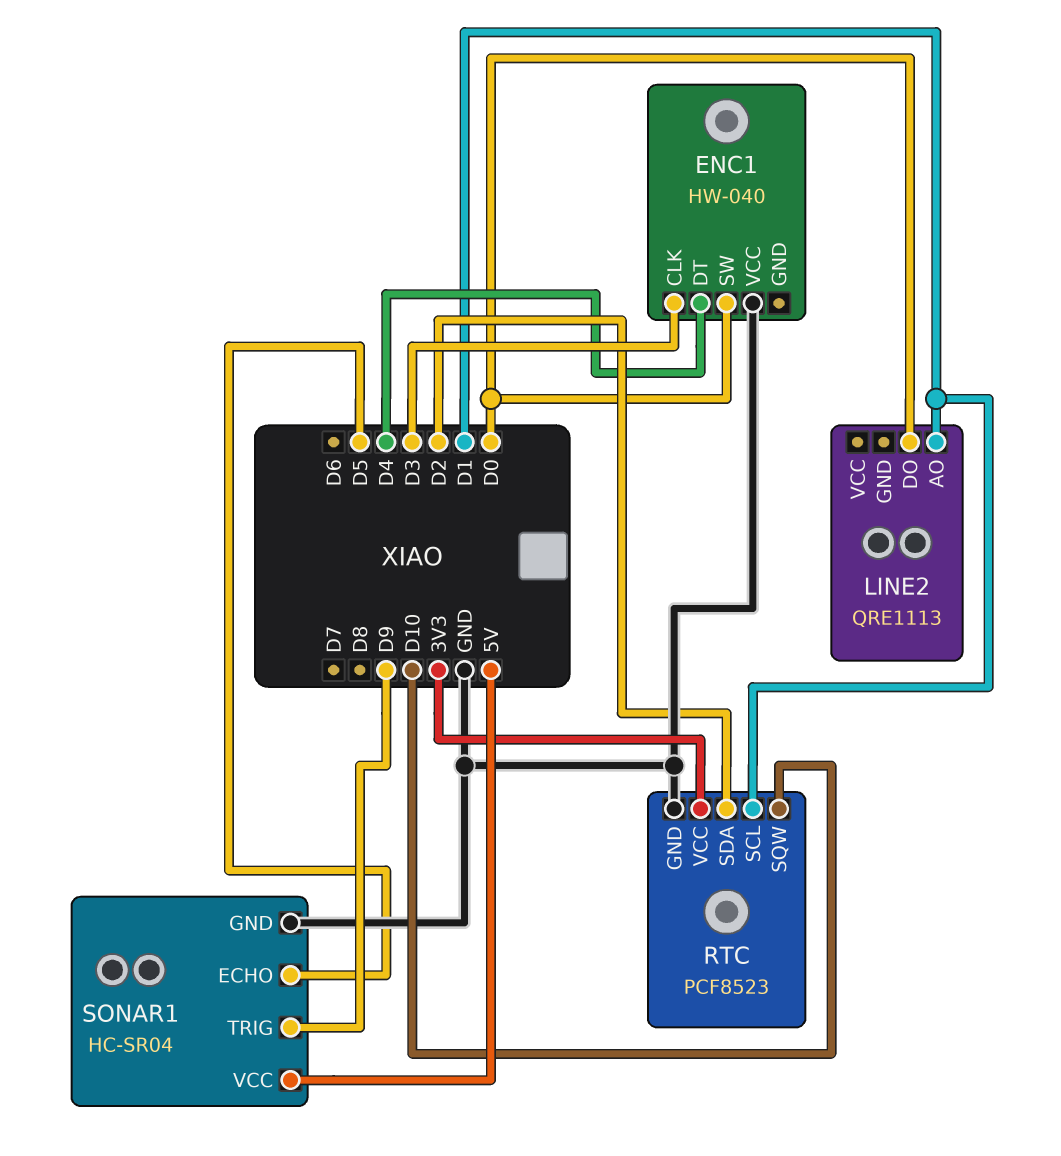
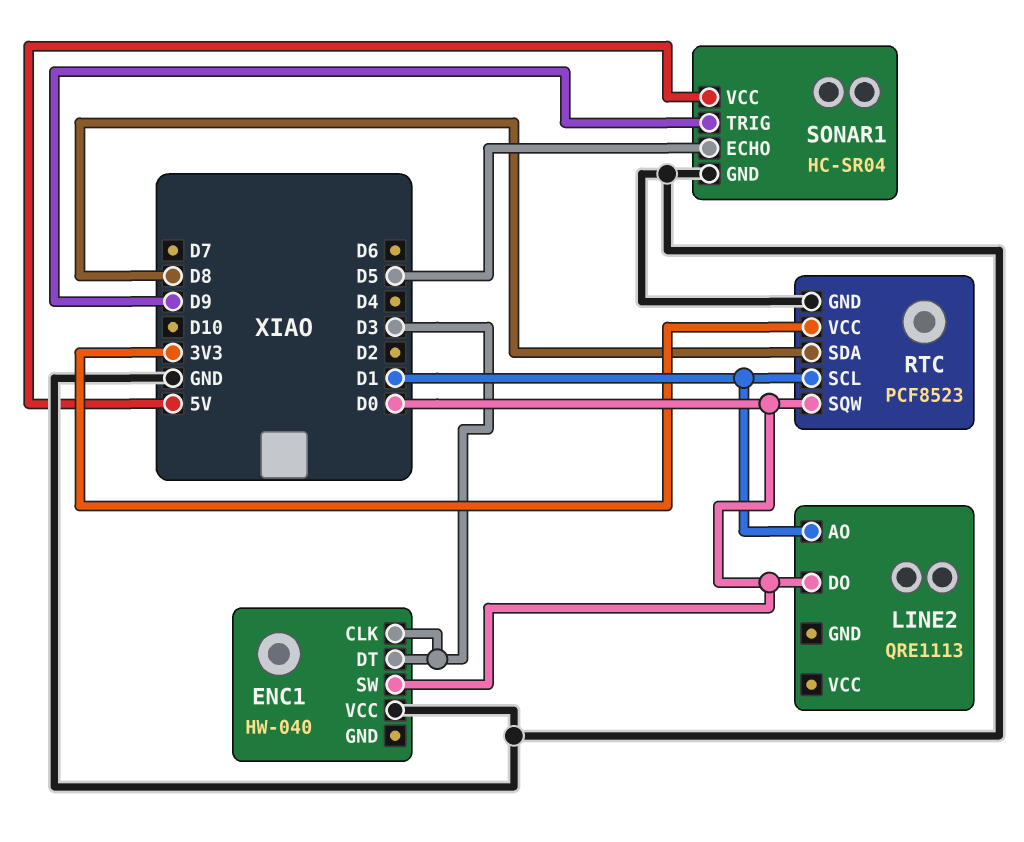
ENC1 pin DT: D4 -> D3
RTC pin SDA: D2 -> D8
RTC pin SQW: D10 -> D0

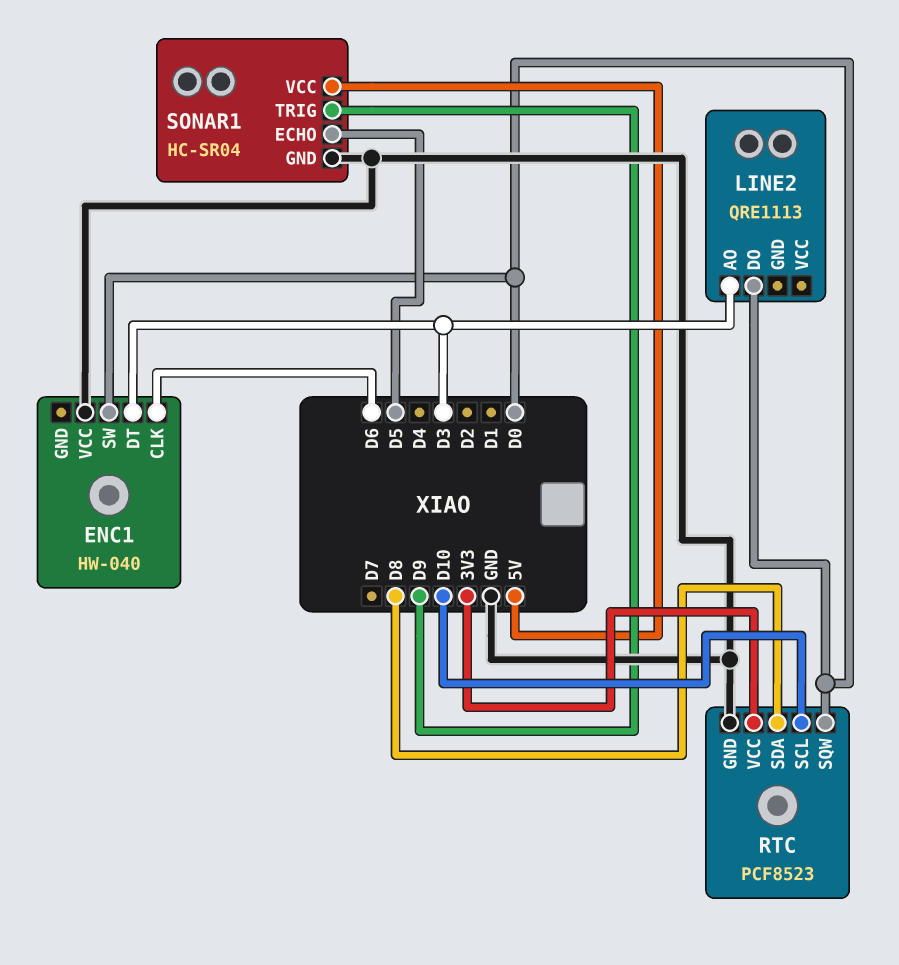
ENC1 pin CLK: D3 -> D6
LINE2 pin AO: D1 -> D3
RTC pin SCL: D1 -> D10

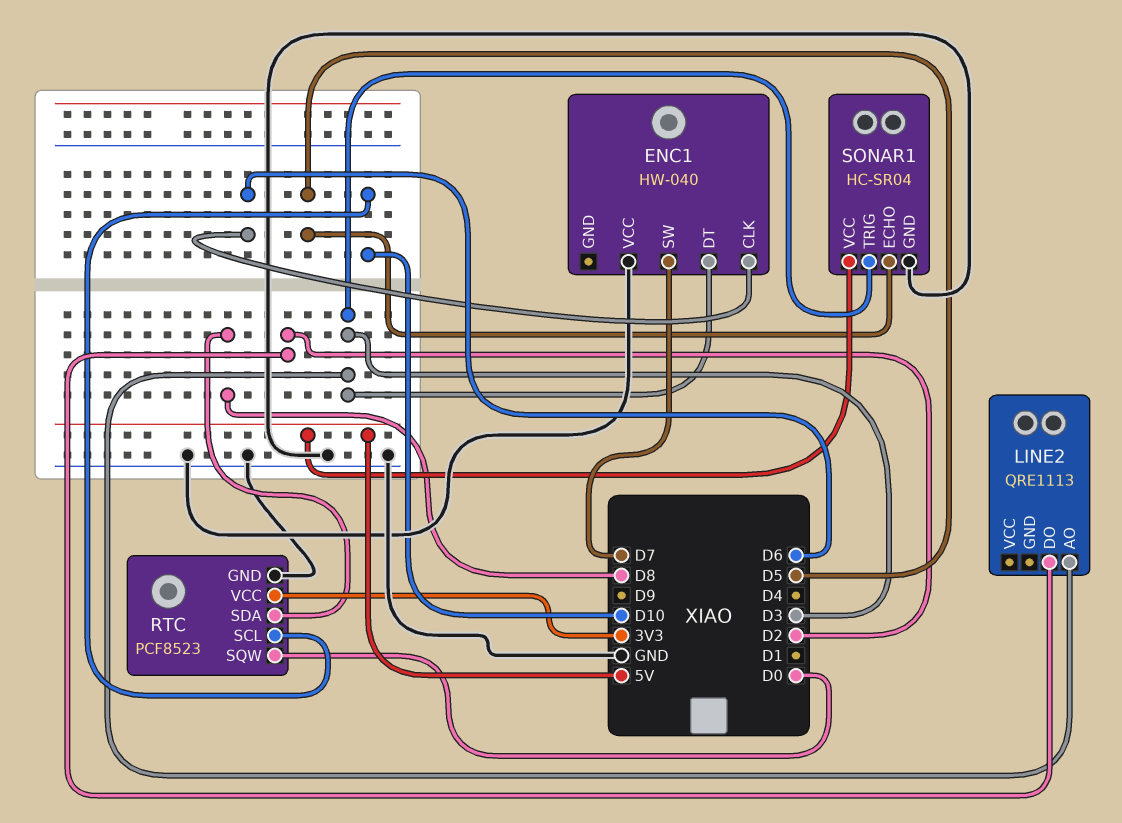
ENC1 pin SW: D0 -> D7
LINE2 pin DO: D0 -> D2
SONAR1 pin TRIG: D9 -> D3

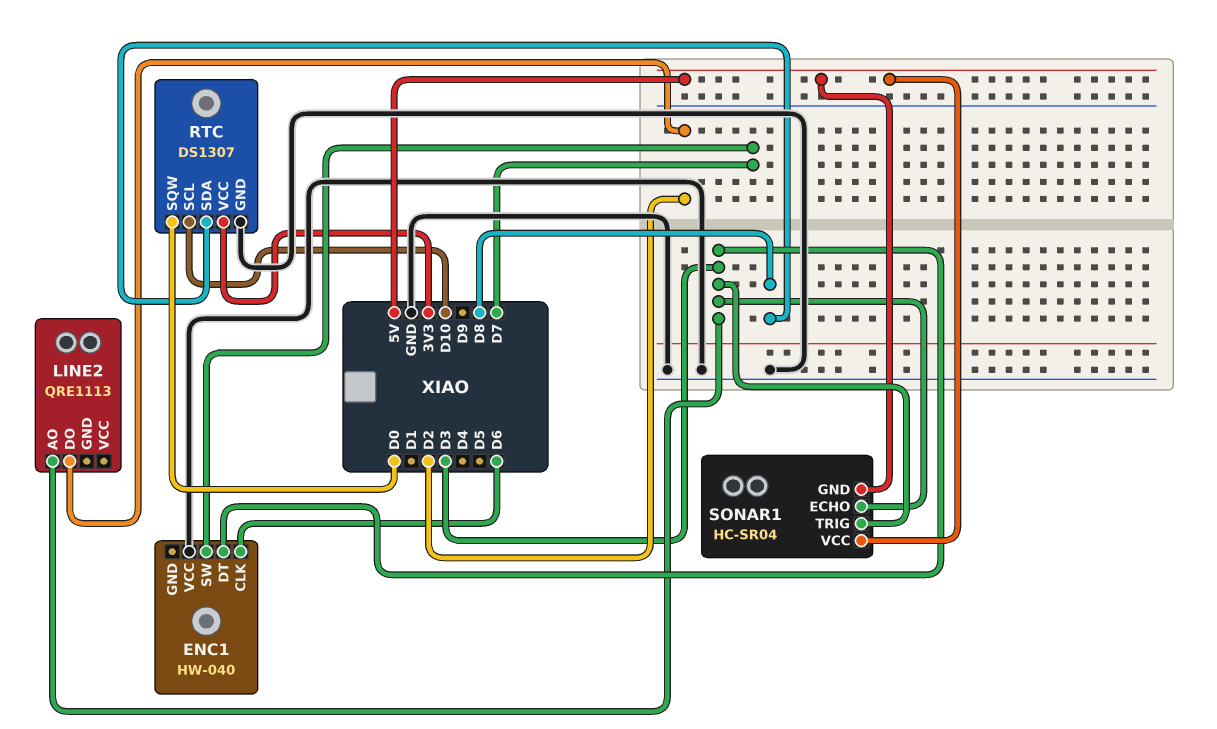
RTC: PCF8523 -> DS1307
SONAR1 pin ECHO: D5 -> D3
SONAR1 pin GND: GND -> 5V

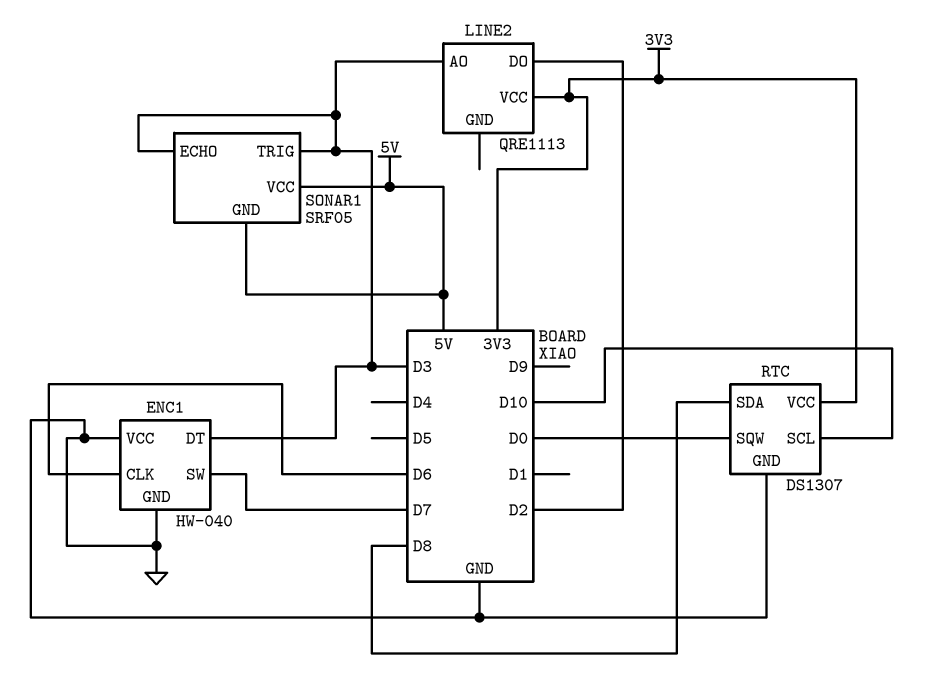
ENC1 pin GND: none -> GND
LINE2 pin VCC: none -> 3V3
SONAR1: HC-SR04 -> SRF05

